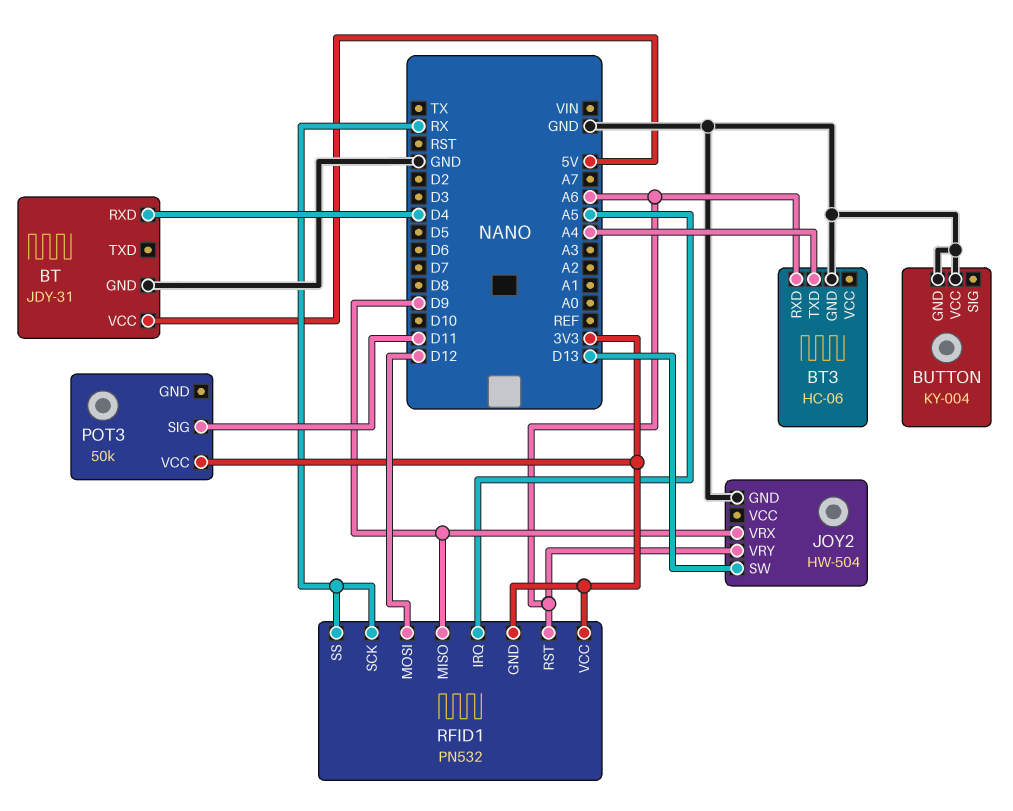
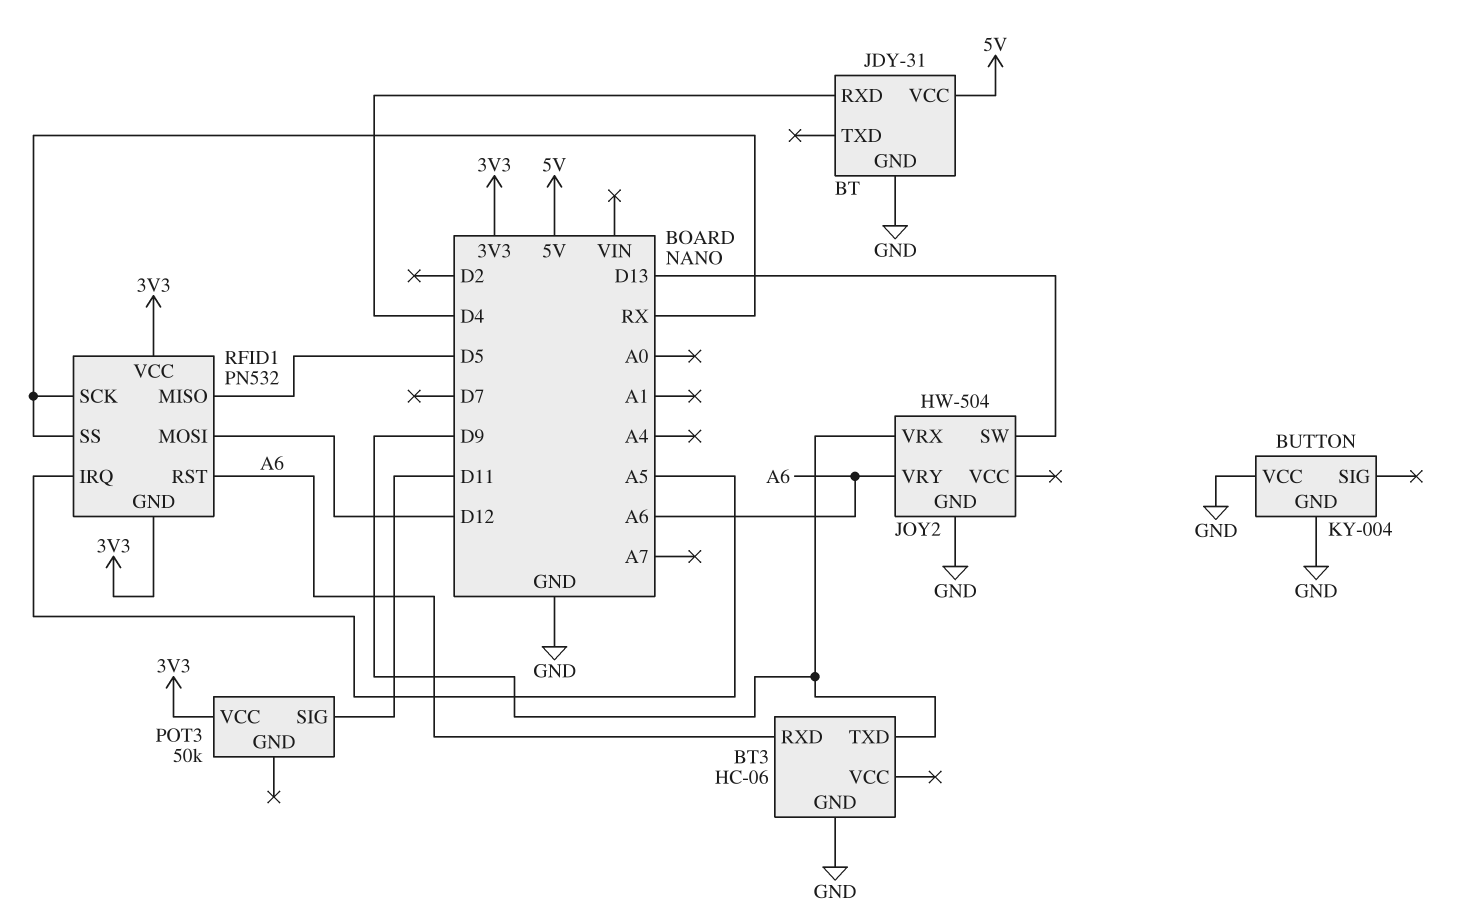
BT3 pin TXD: A4 -> D9
RFID1 pin MISO: D9 -> D5

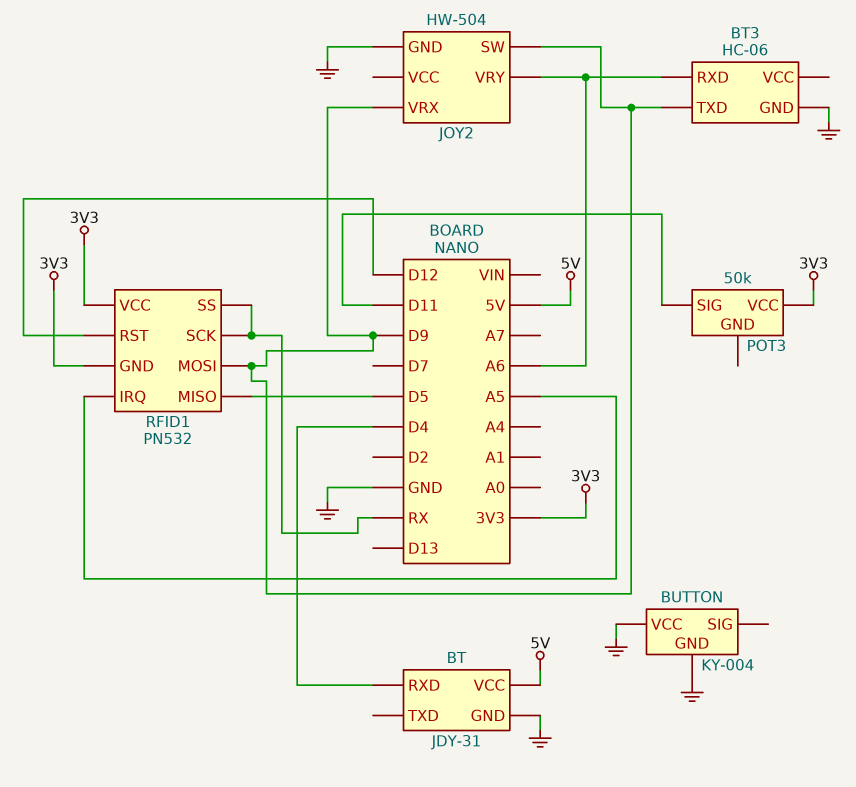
JOY2 pin SW: D13 -> D9
RFID1 pin MOSI: D12 -> D9
RFID1 pin RST: A6 -> D12

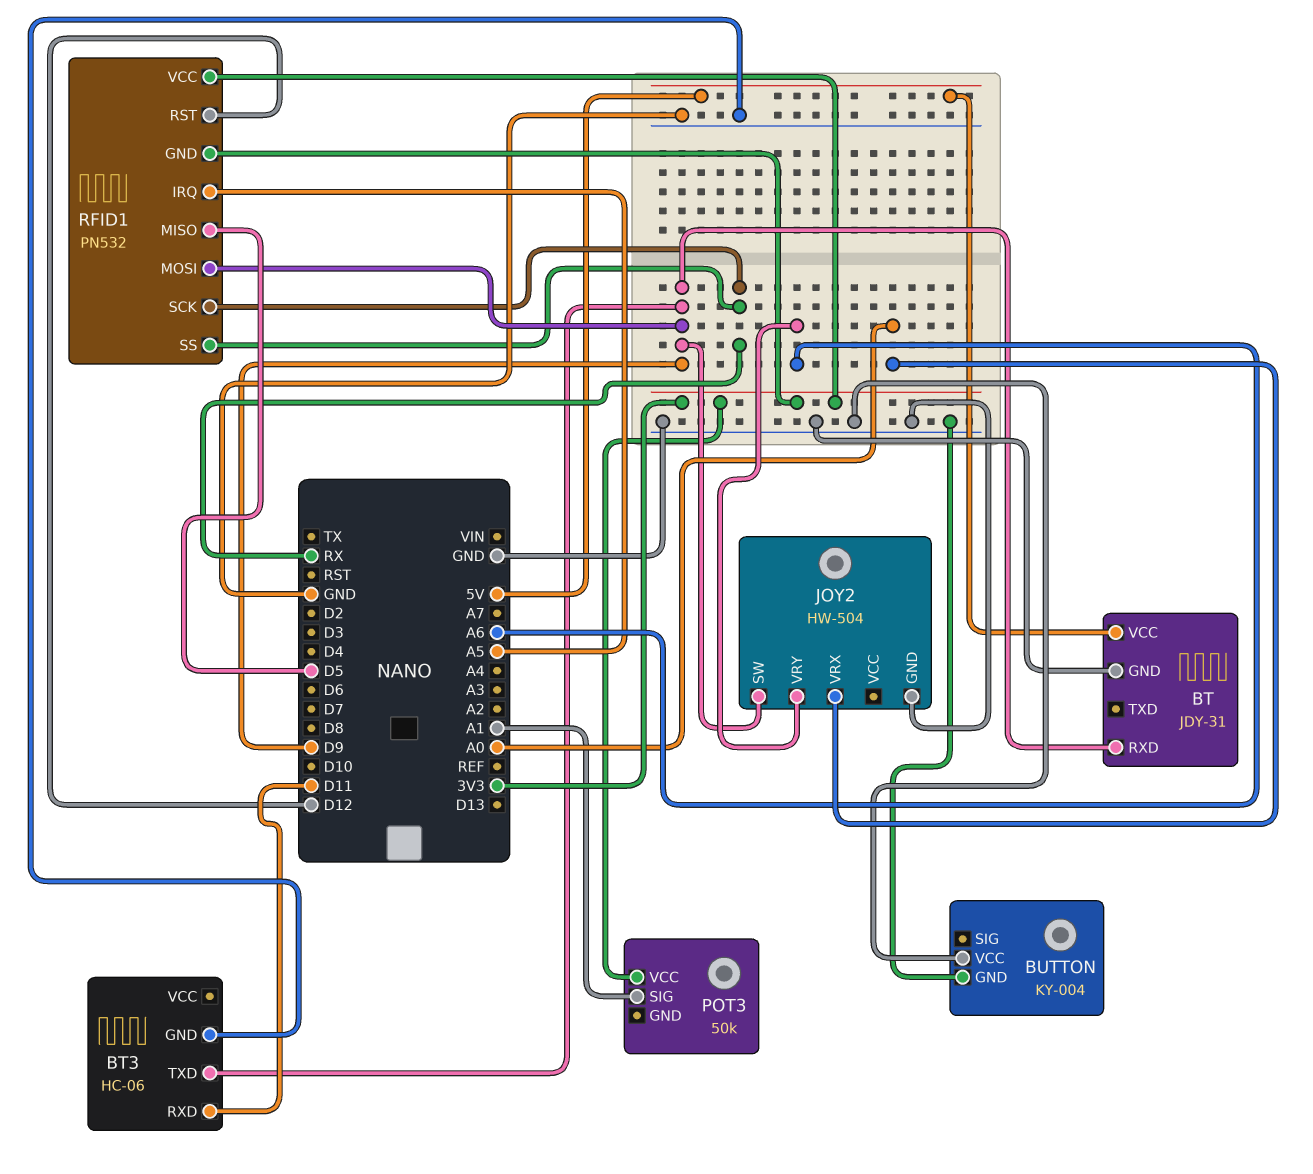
BT pin RXD: D4 -> D9
BT3 pin RXD: A6 -> D11
JOY2 pin VRX: D9 -> A0
POT3 pin SIG: D11 -> A1

